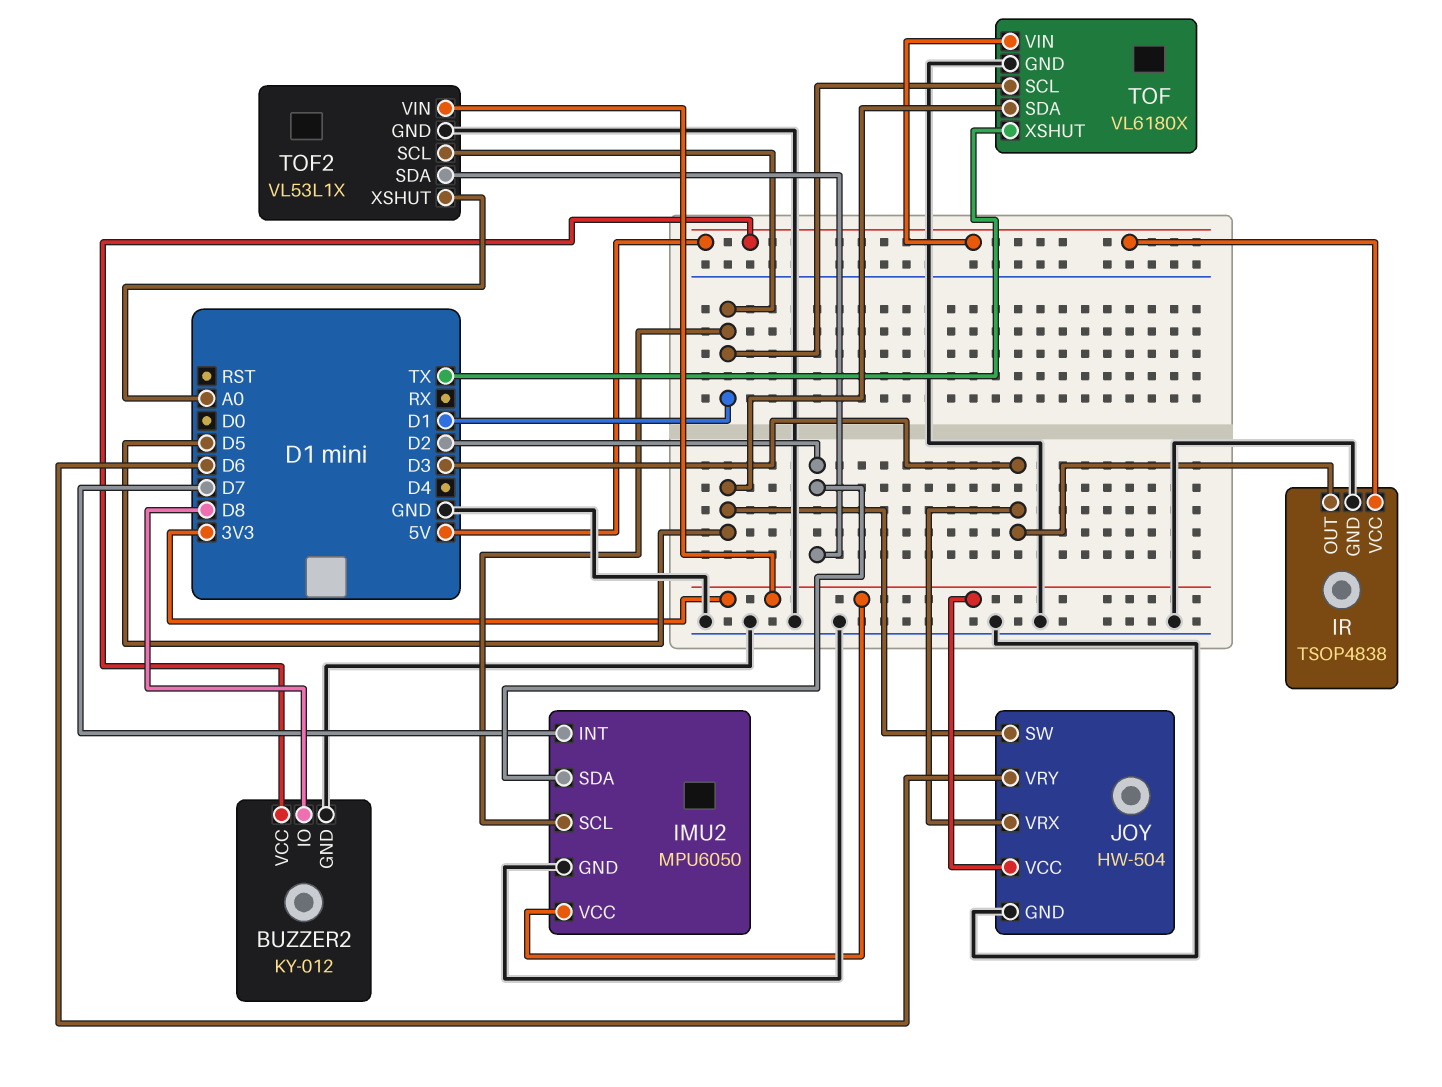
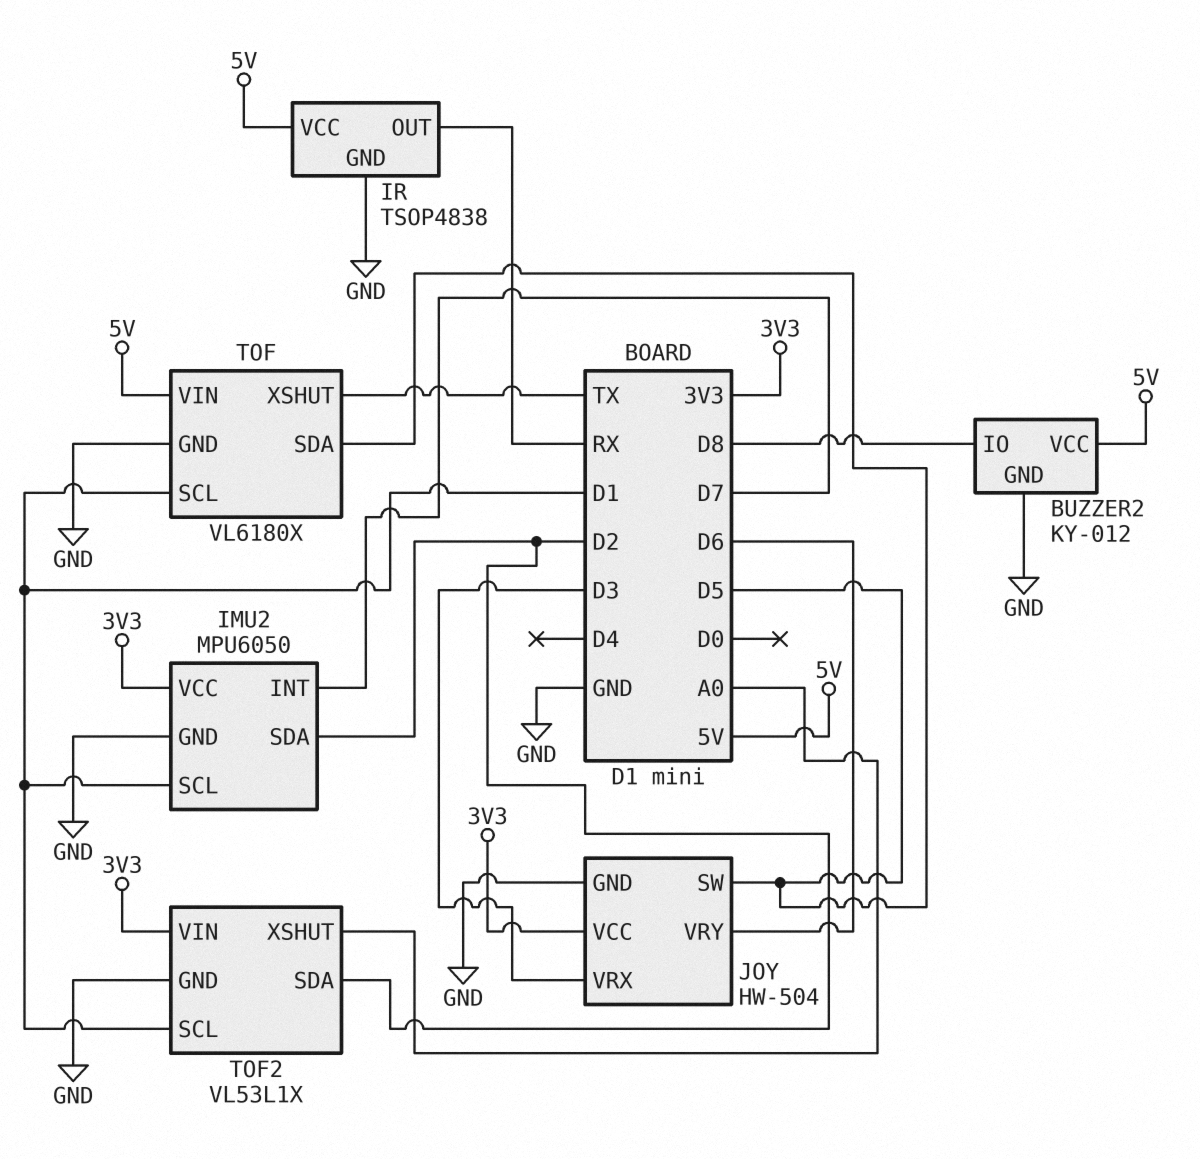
IR pin OUT: D3 -> RX

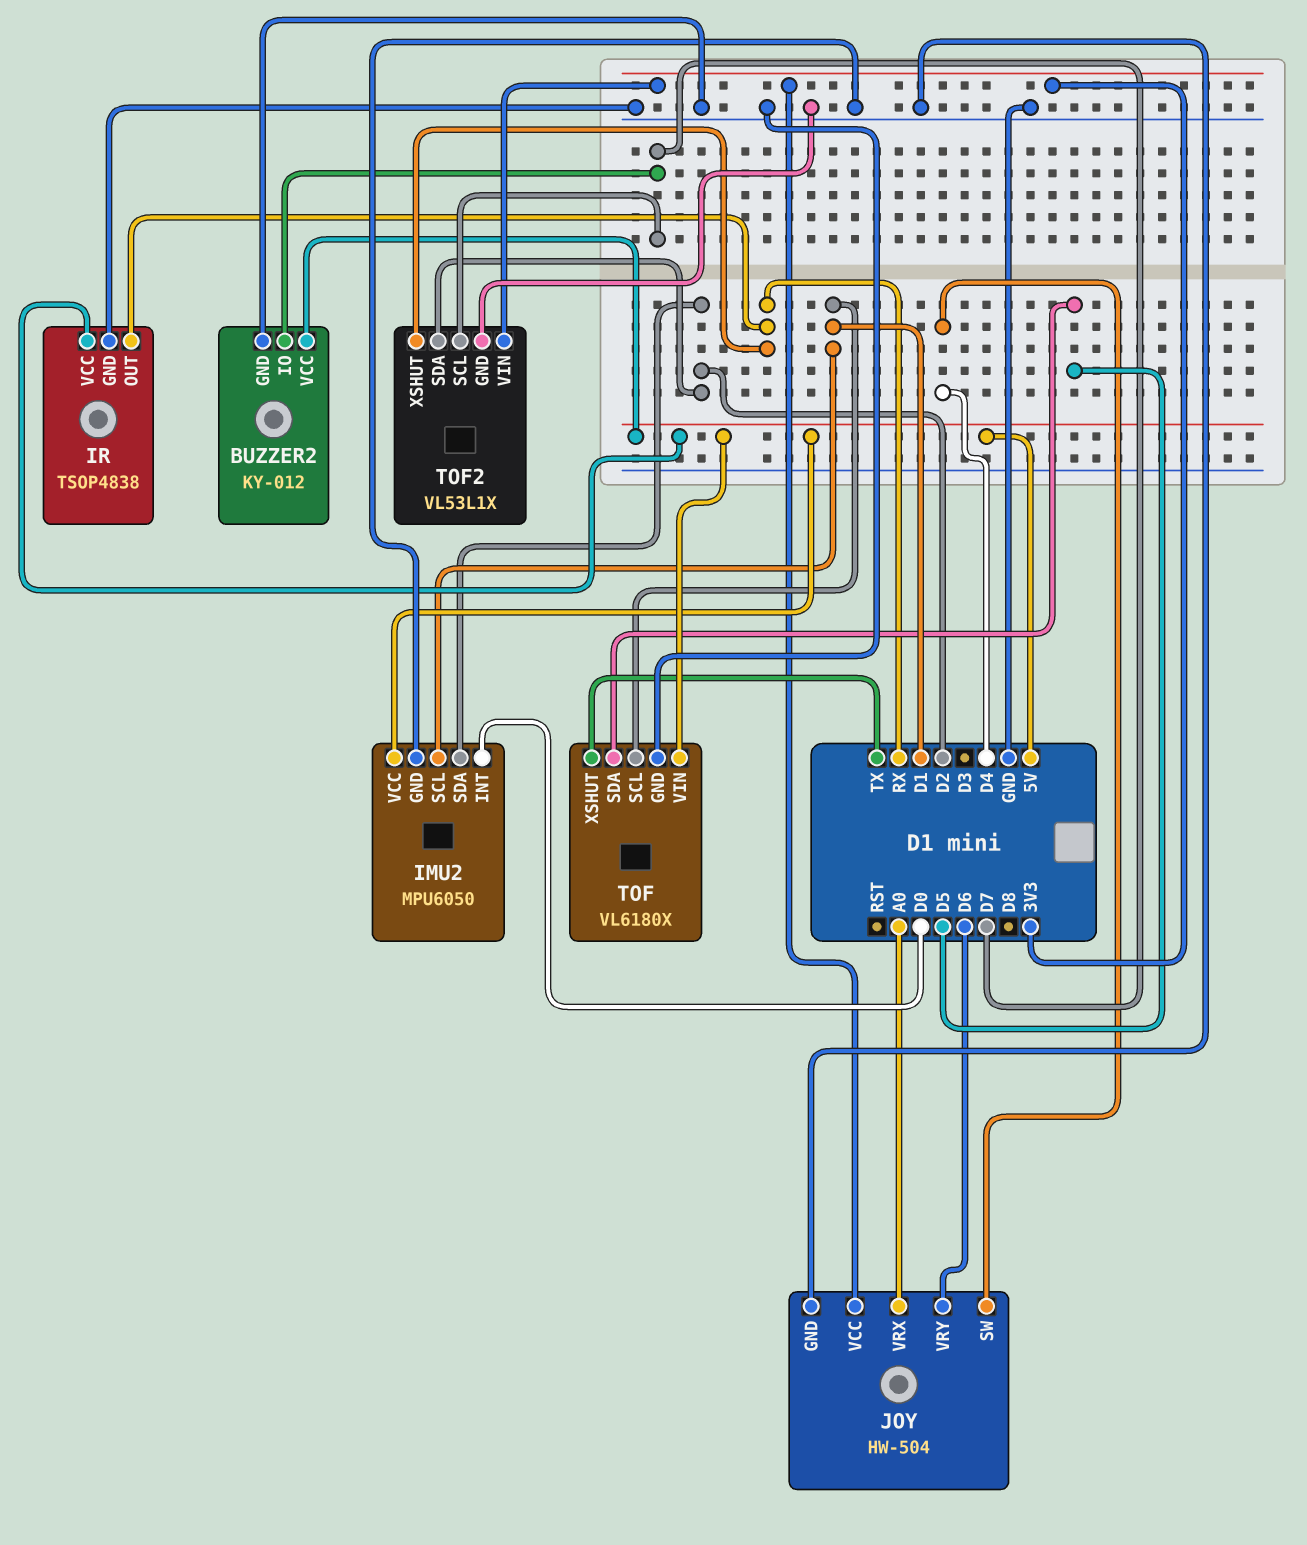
BUZZER2 pin IO: D8 -> D7
IMU2 pin INT: D7 -> D0
IMU2 pin VCC: 3V3 -> 5V
JOY pin SW: D5 -> D4
JOY pin VRX: D3 -> A0
TOF2 pin SCL: D1 -> D7
TOF2 pin XSHUT: A0 -> RX

